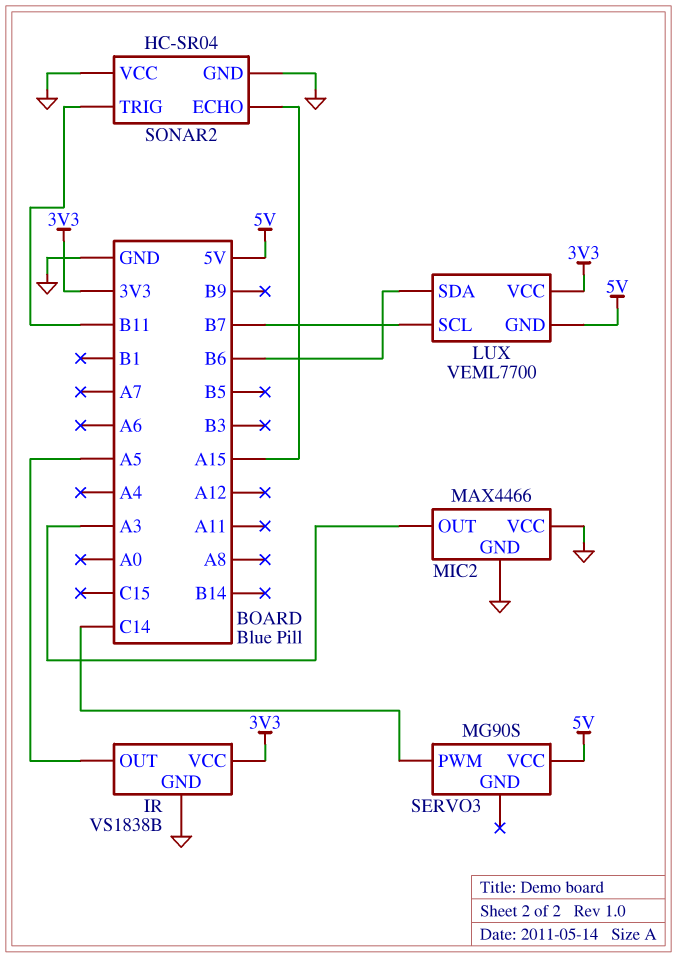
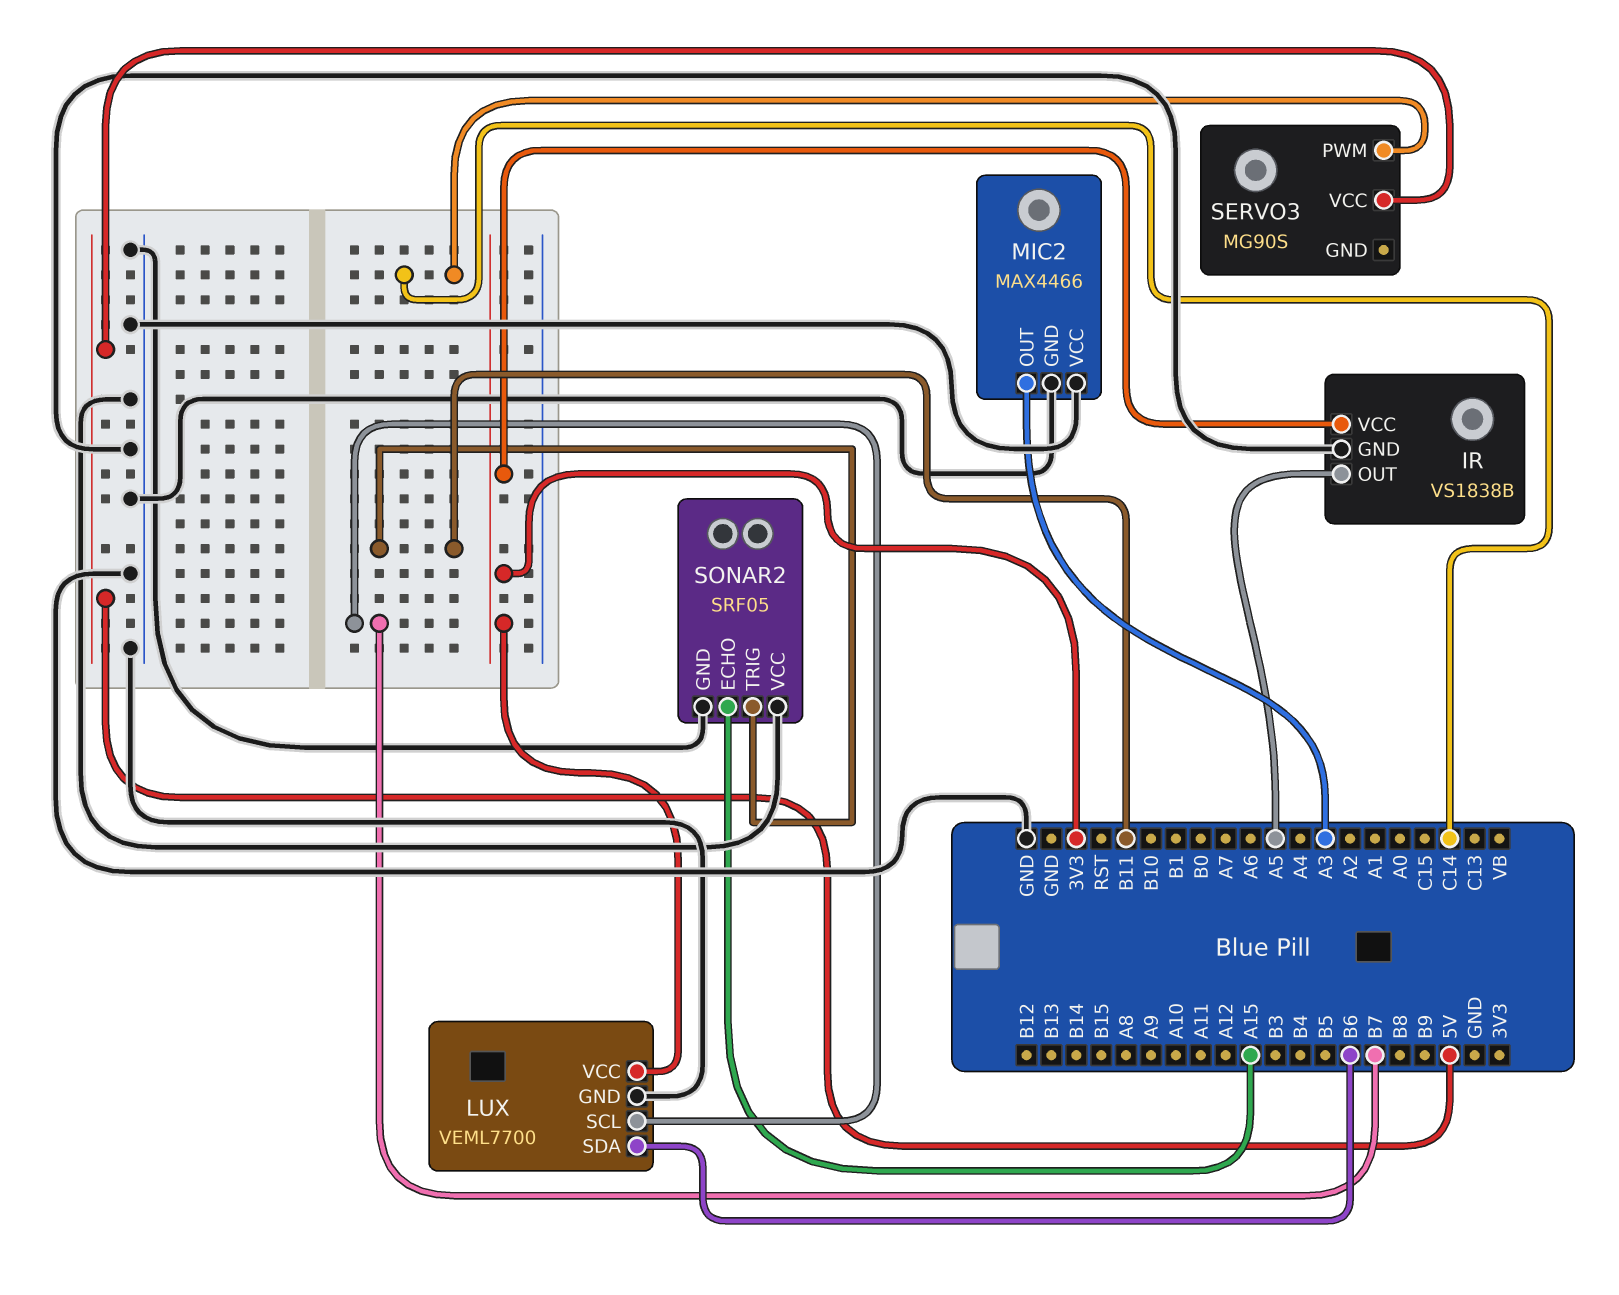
LUX pin GND: 5V -> GND
SONAR2: HC-SR04 -> SRF05

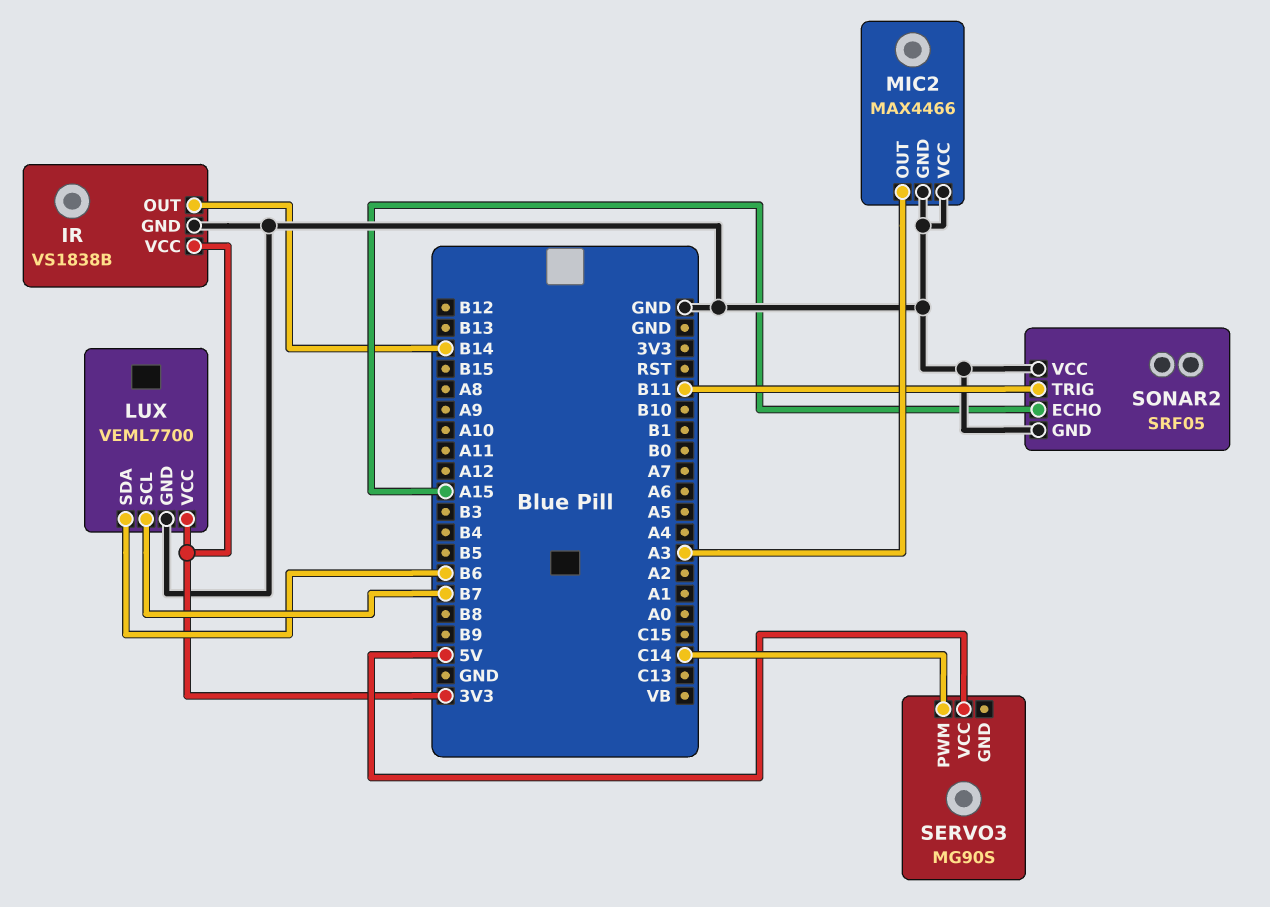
IR pin OUT: A5 -> B14

